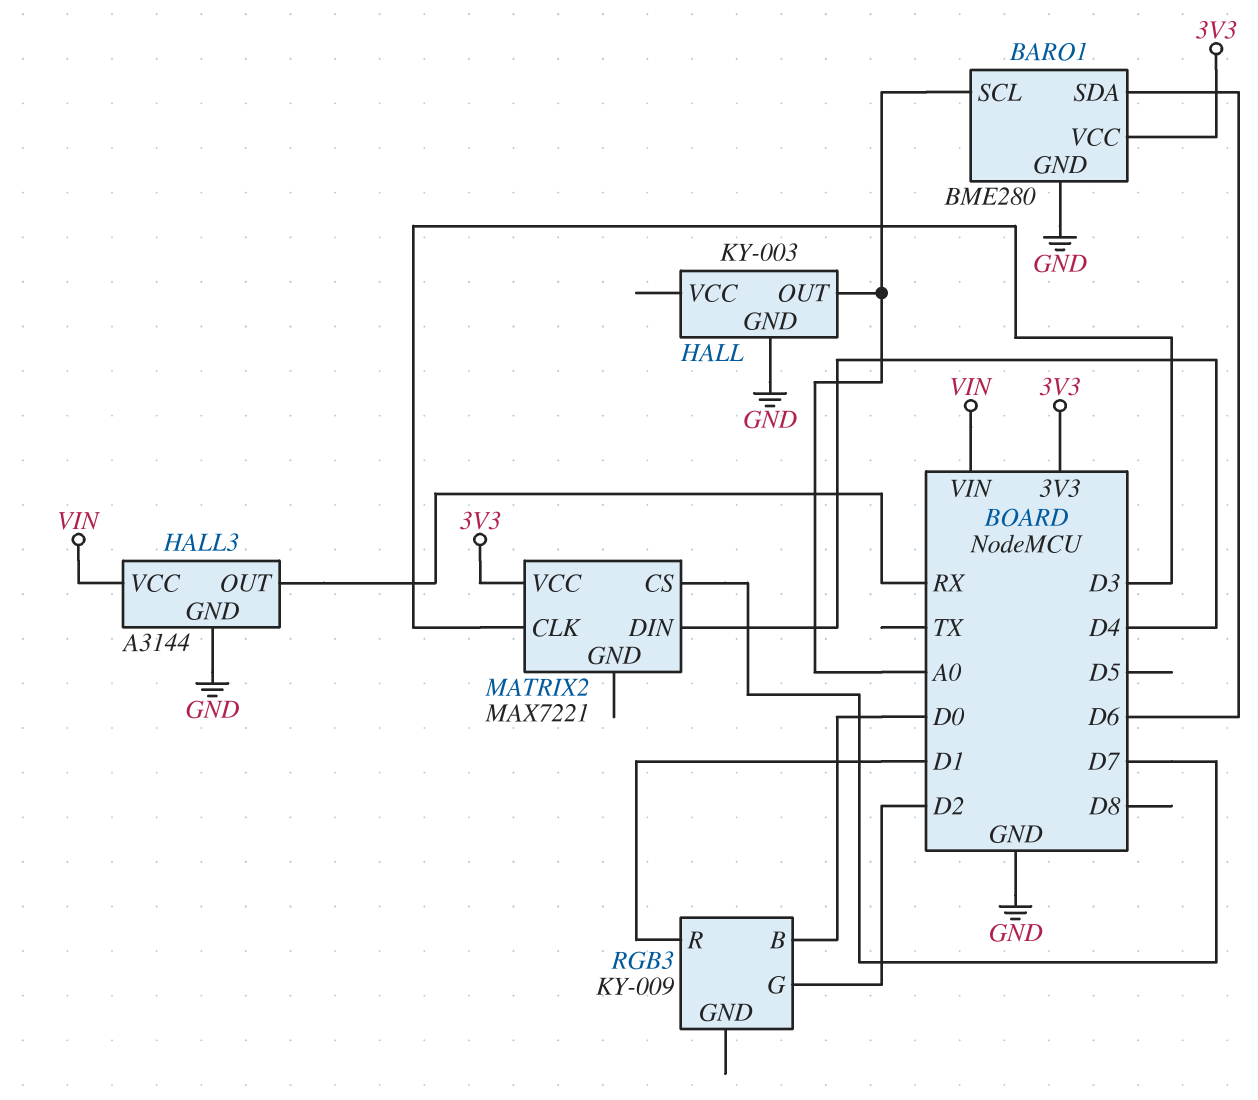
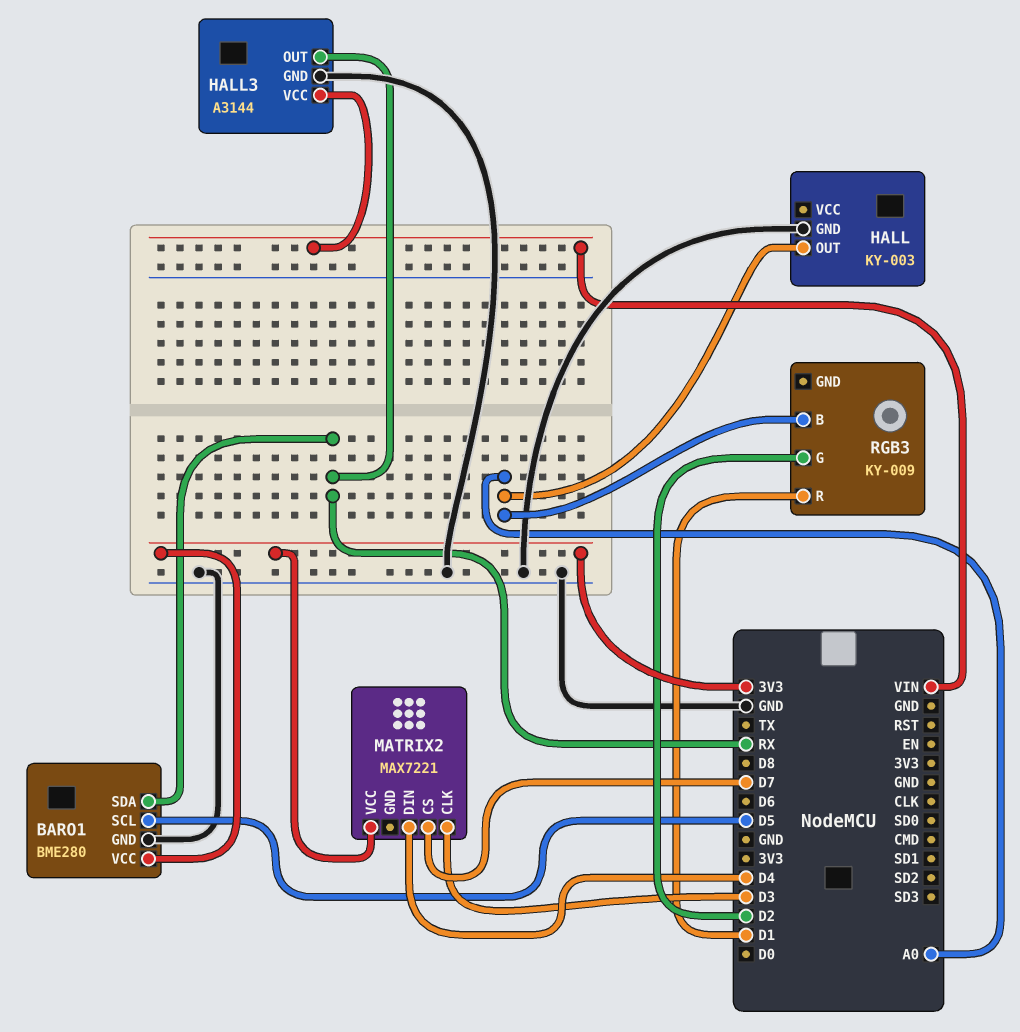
BARO1 pin SCL: A0 -> D5
BARO1 pin SDA: D6 -> RX
RGB3 pin B: D0 -> A0

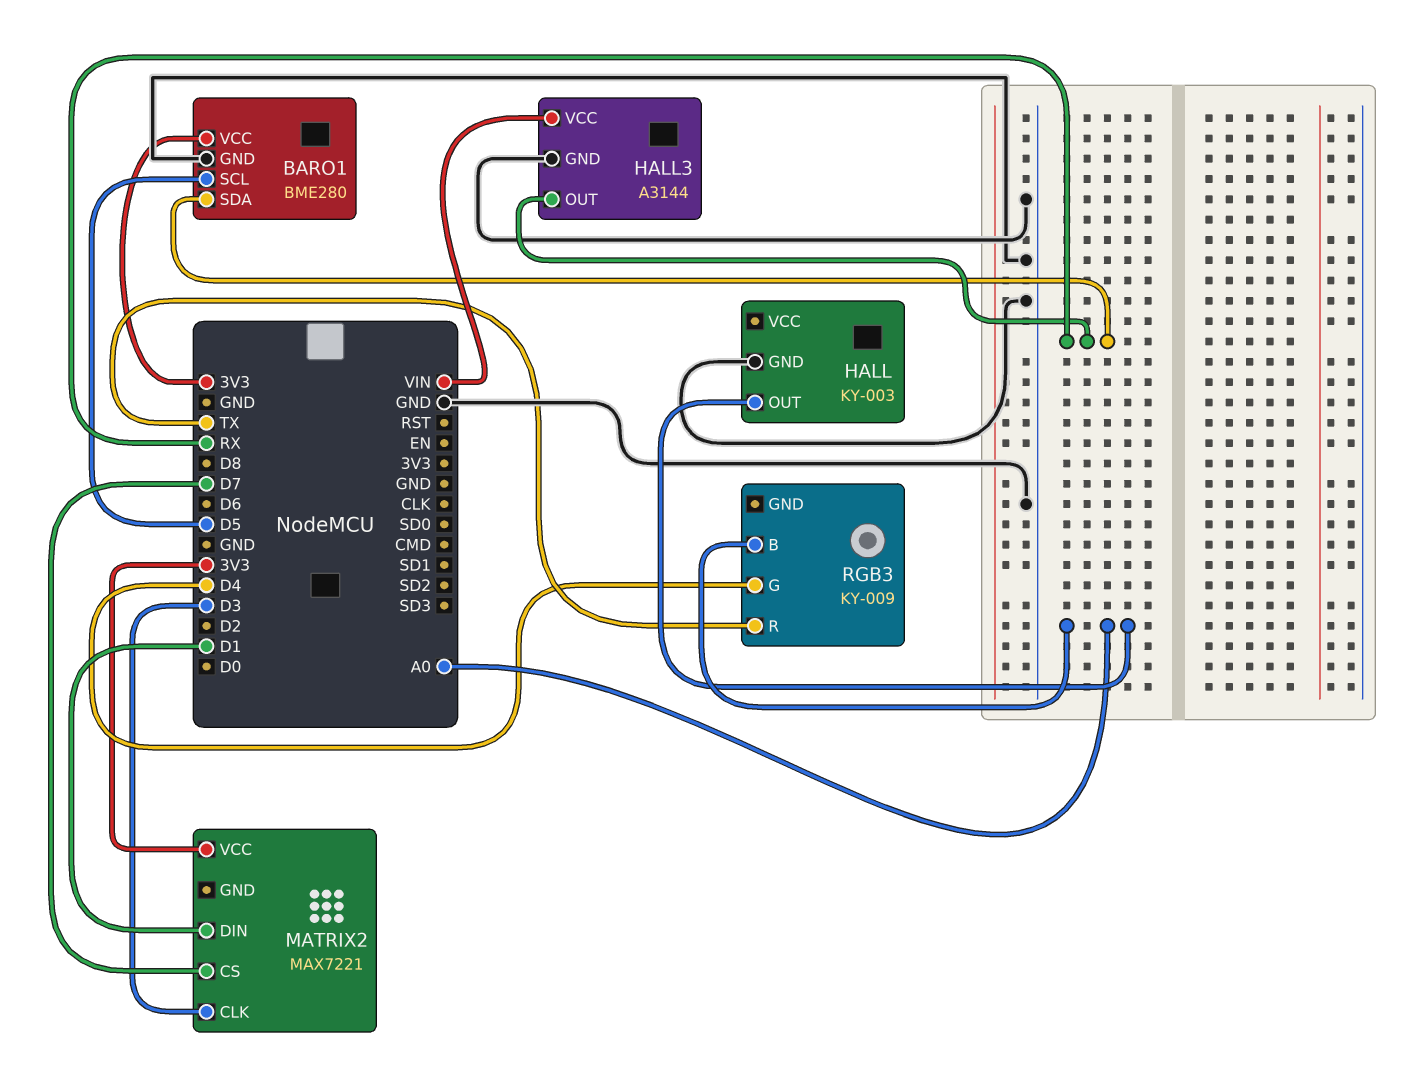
MATRIX2 pin DIN: D4 -> D1
RGB3 pin G: D2 -> D4
RGB3 pin R: D1 -> TX

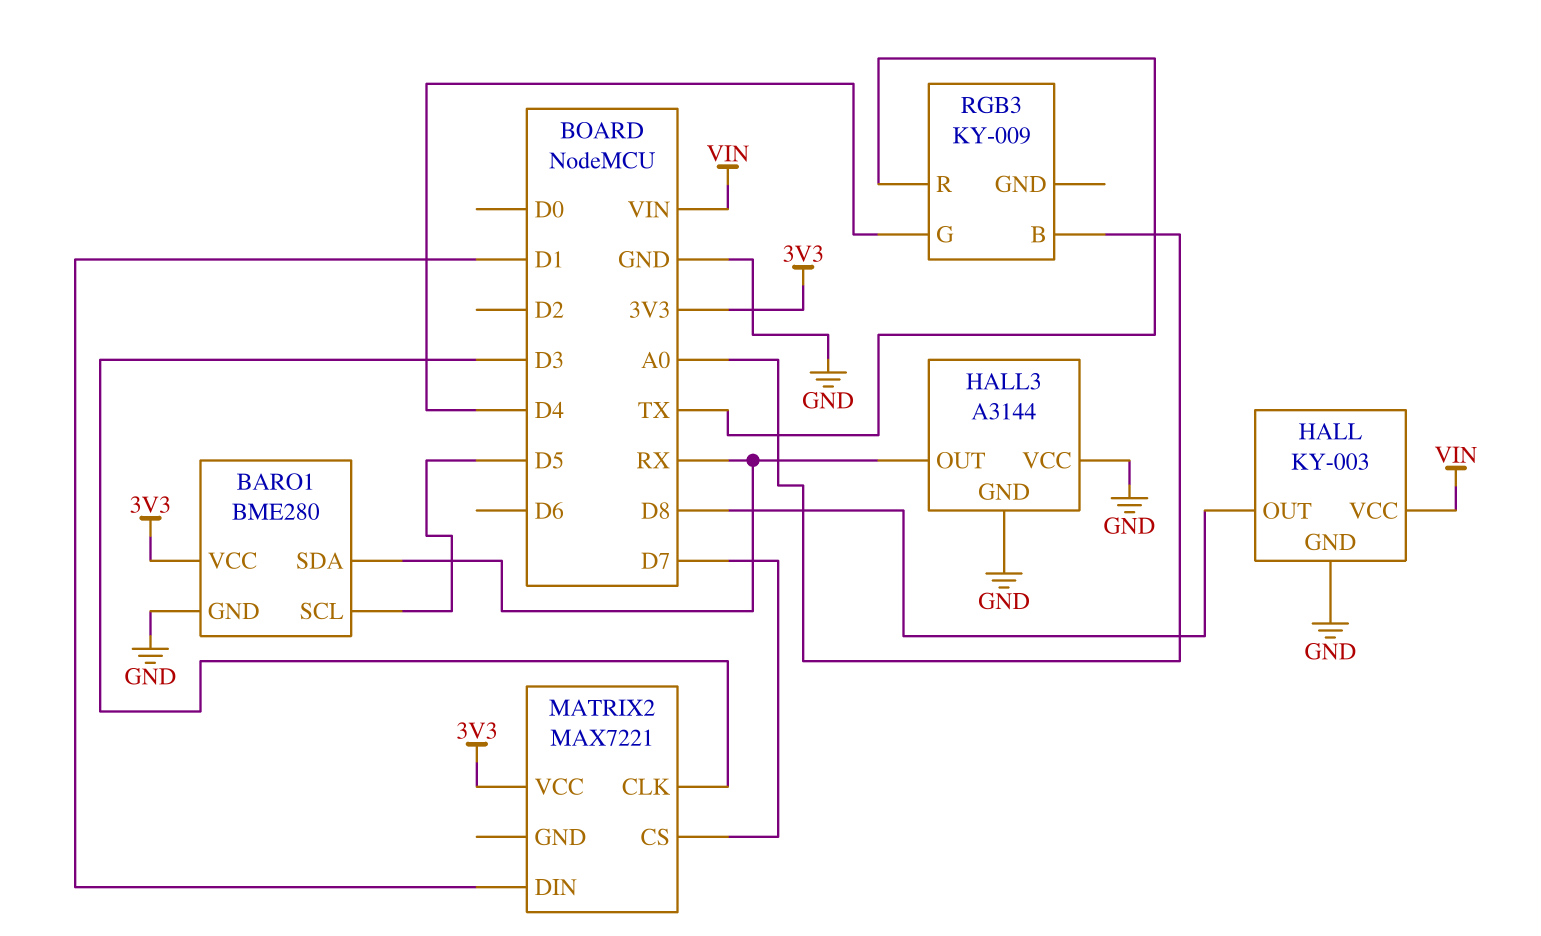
HALL pin OUT: A0 -> D8
HALL pin VCC: none -> VIN
HALL3 pin VCC: VIN -> GND

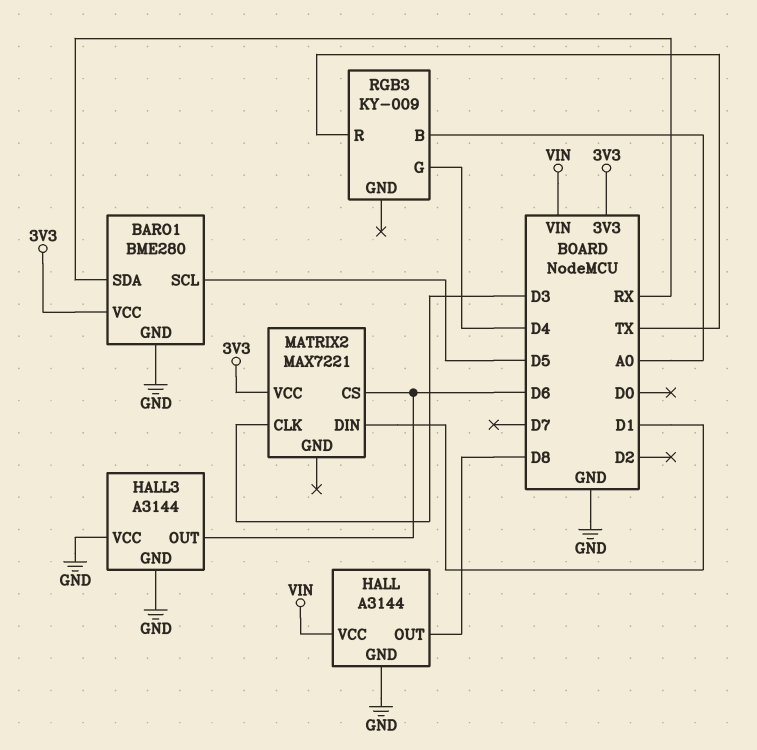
HALL: KY-003 -> A3144
HALL3 pin OUT: RX -> D6
MATRIX2 pin CS: D7 -> D6

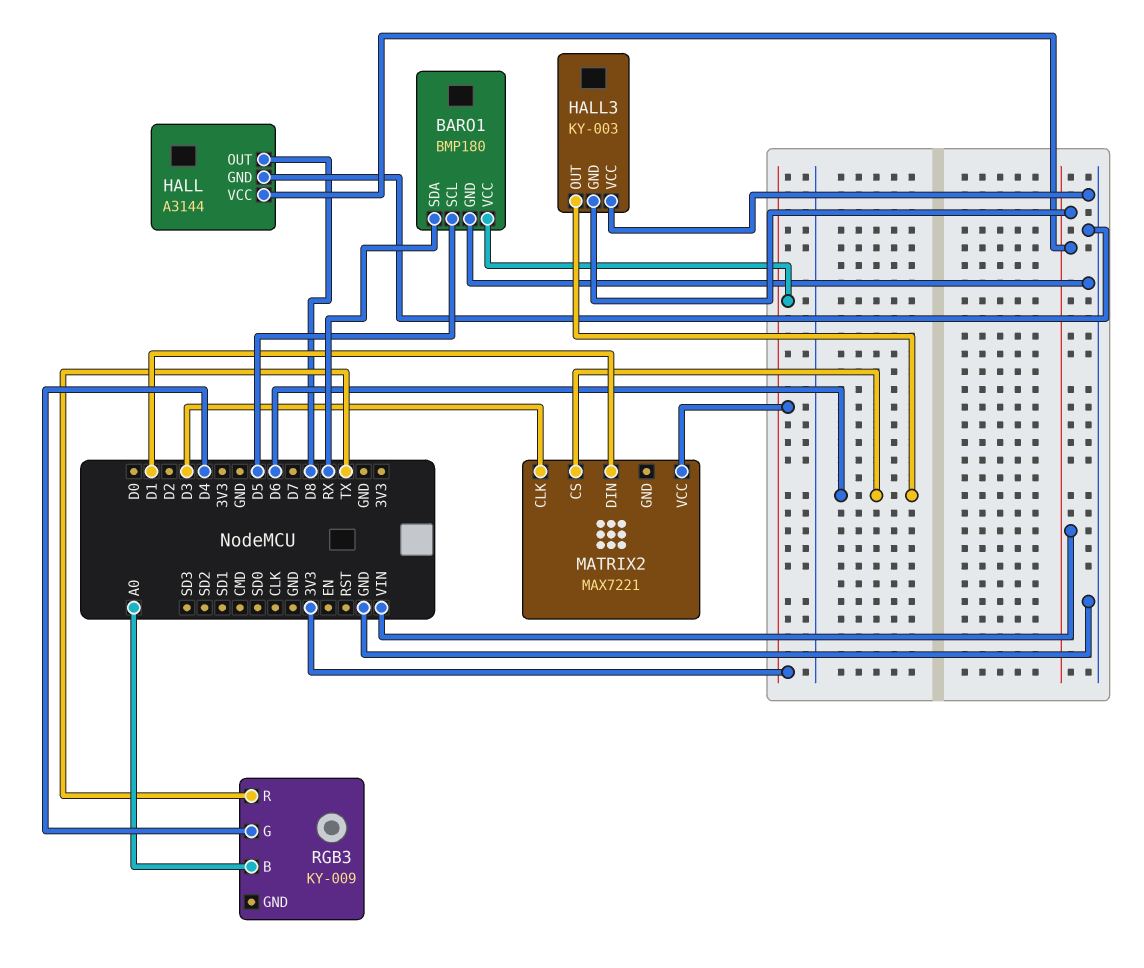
BARO1: BME280 -> BMP180
HALL3: A3144 -> KY-003
HALL3 pin GND: GND -> VIN

